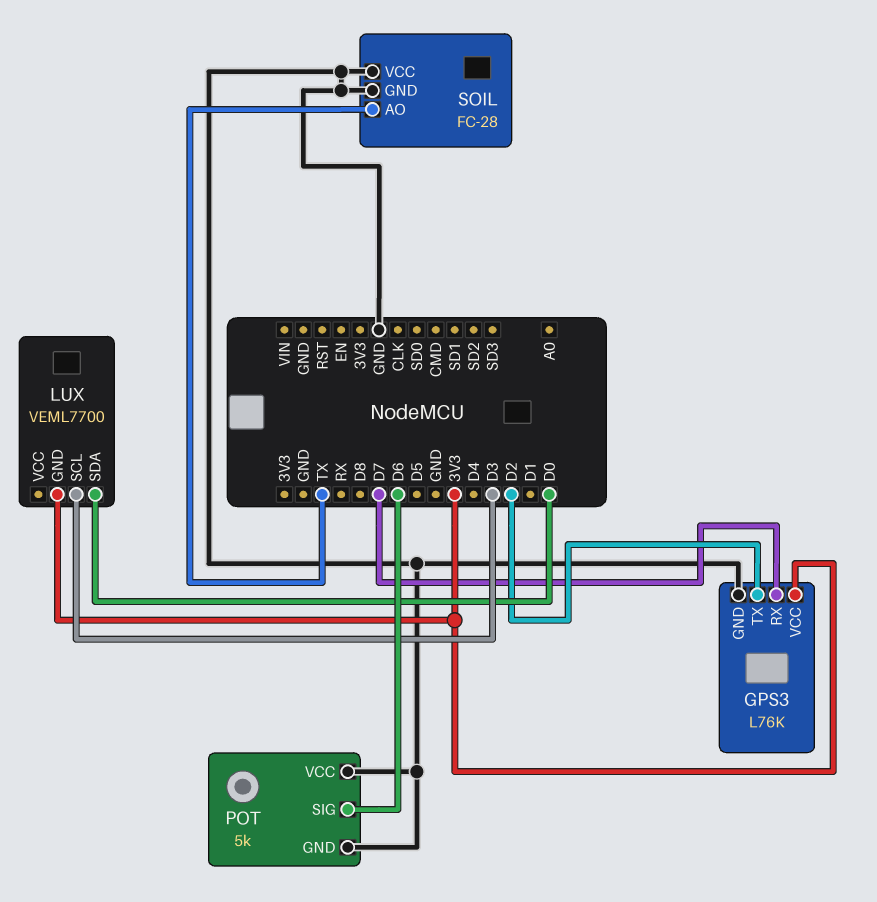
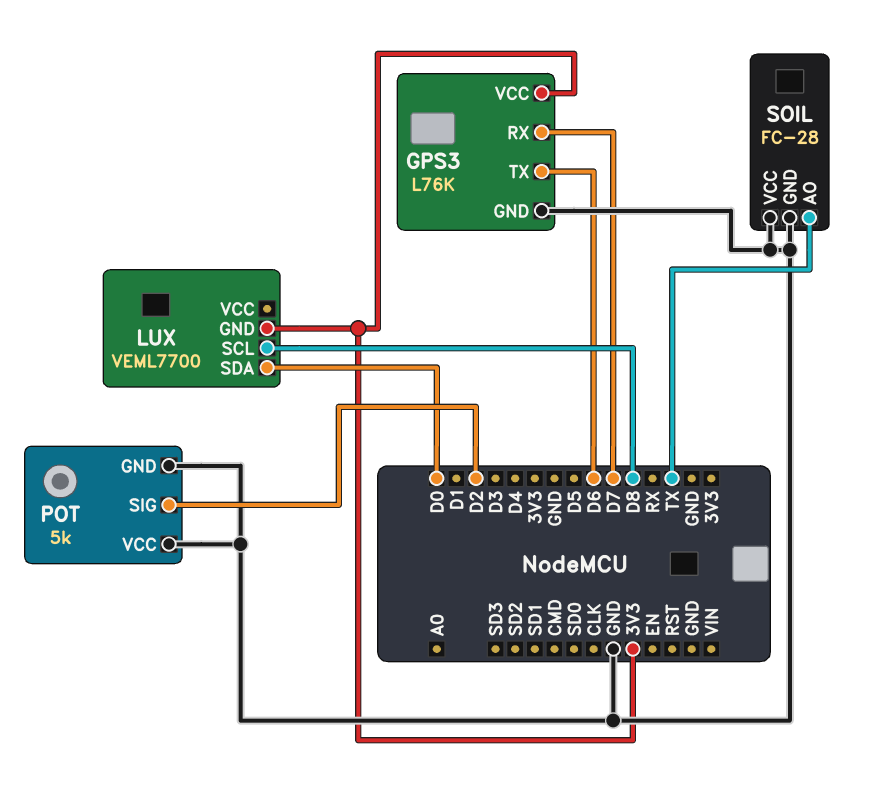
GPS3 pin TX: D2 -> D6
LUX pin SCL: D3 -> D8
POT pin SIG: D6 -> D2

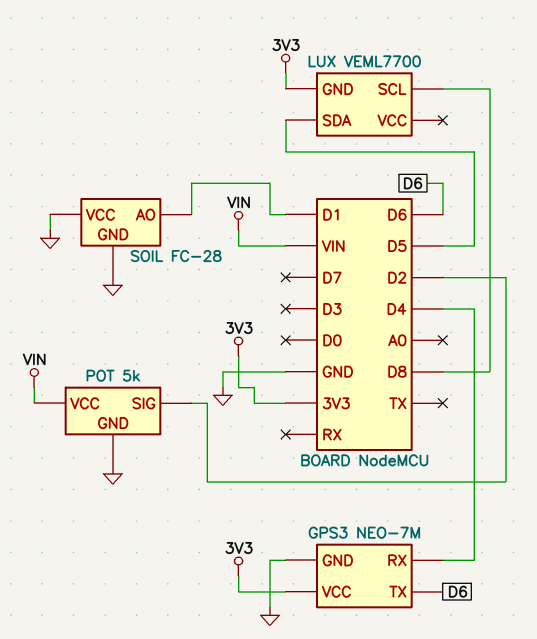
GPS3: L76K -> NEO-7M
GPS3 pin RX: D7 -> D4
LUX pin SDA: D0 -> D5
POT pin VCC: GND -> VIN
SOIL pin AO: TX -> D1

